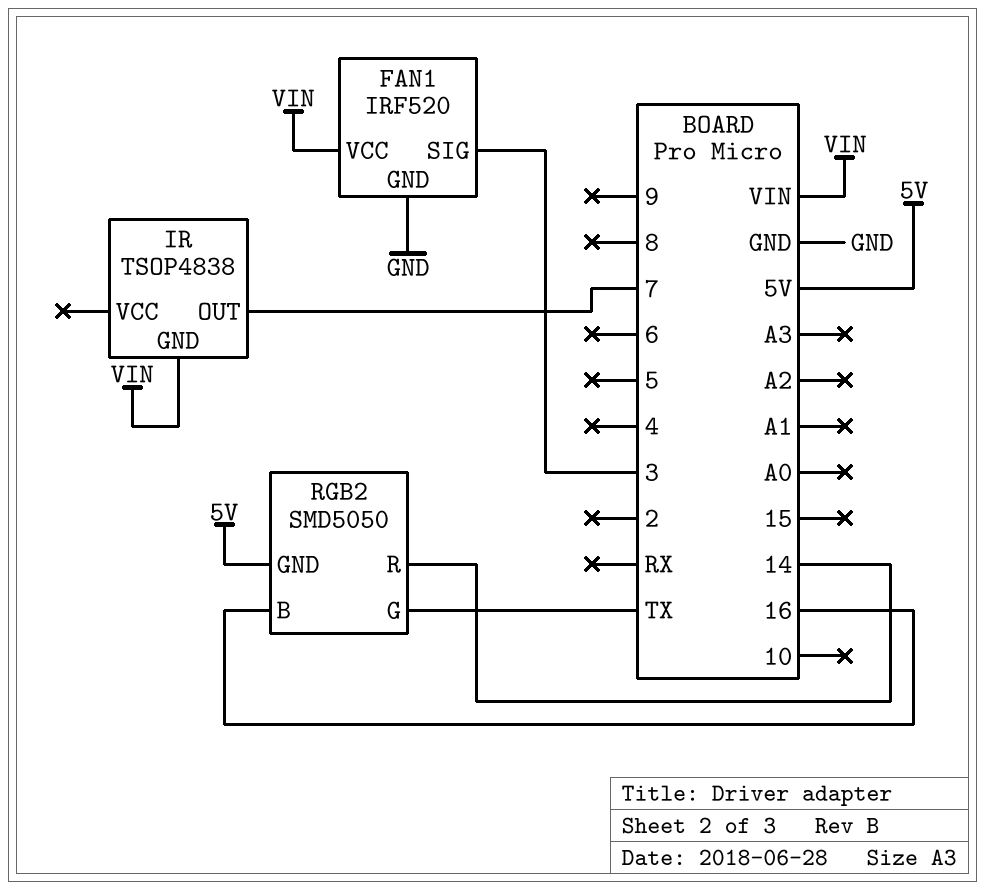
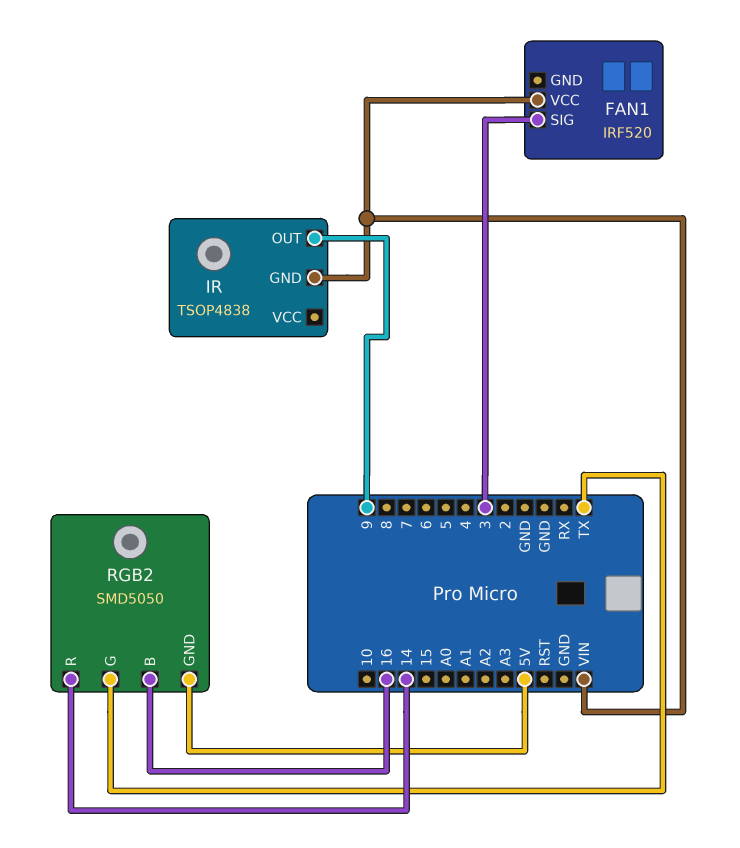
FAN1 pin GND: GND -> none
IR pin OUT: 7 -> 9

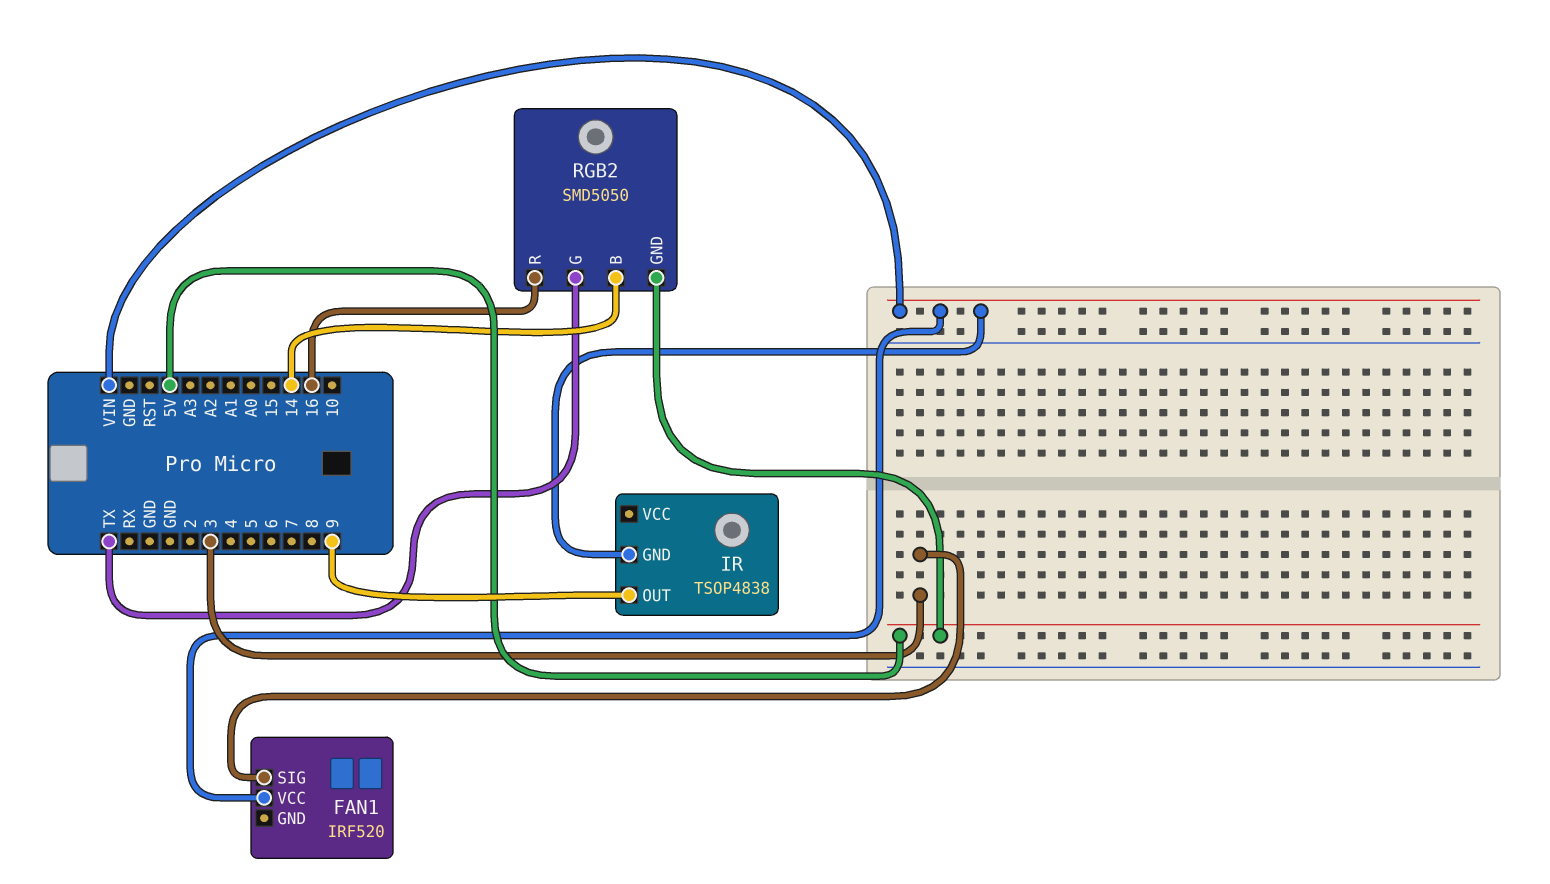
RGB2 pin B: 16 -> 14
RGB2 pin R: 14 -> 16

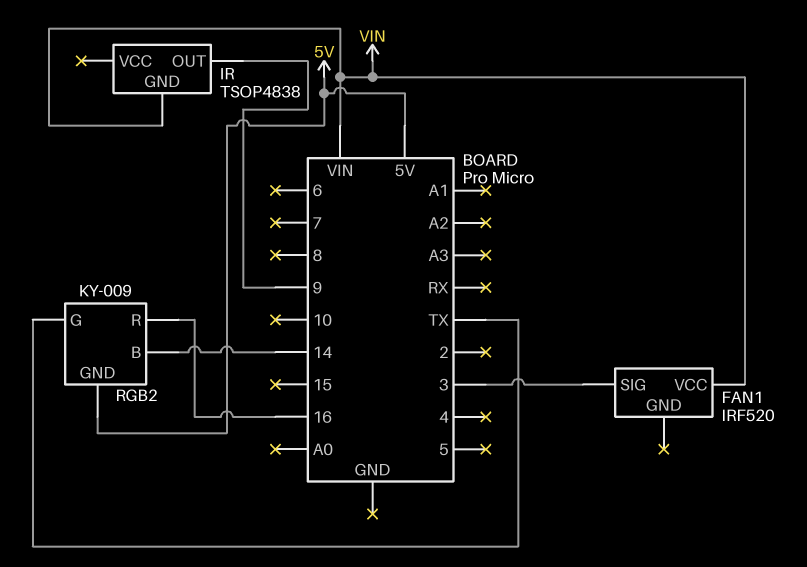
RGB2: SMD5050 -> KY-009

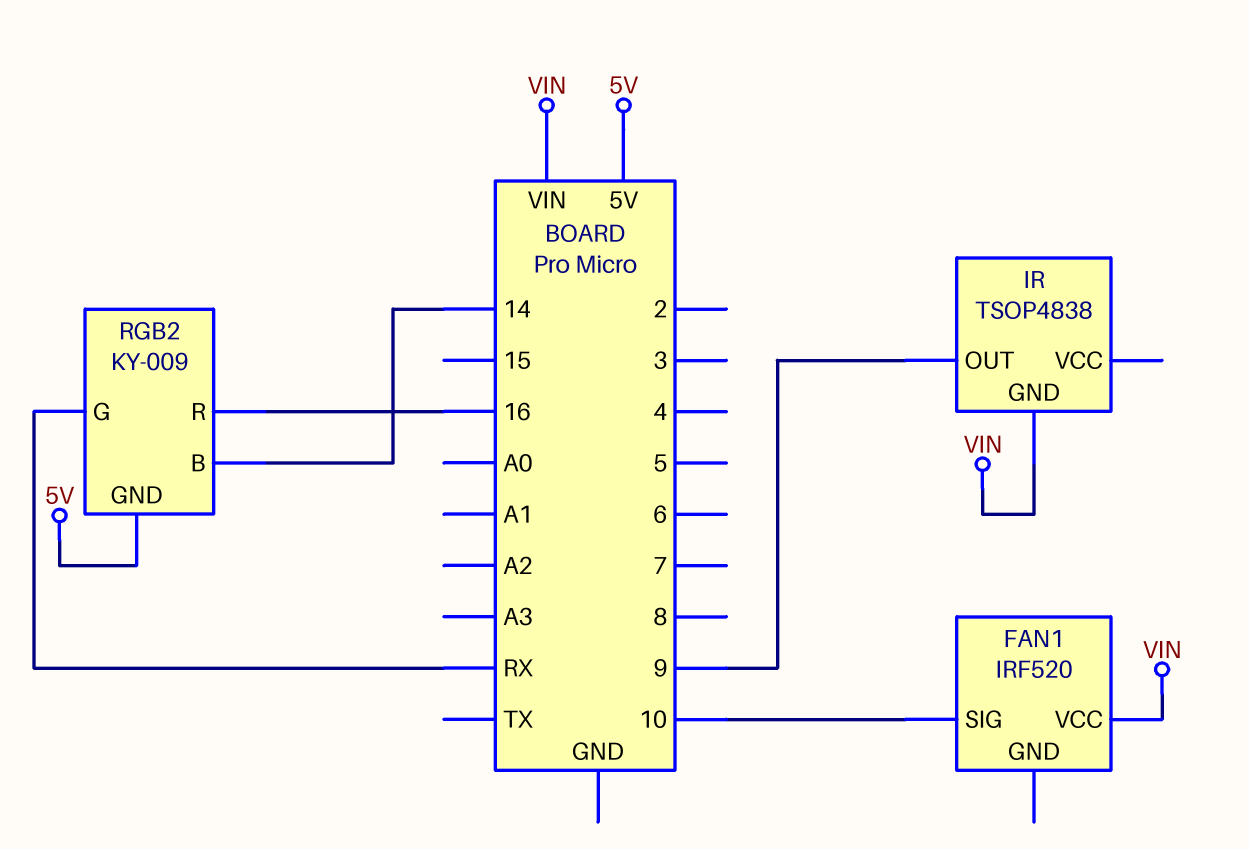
FAN1 pin SIG: 3 -> 10
RGB2 pin G: TX -> RX

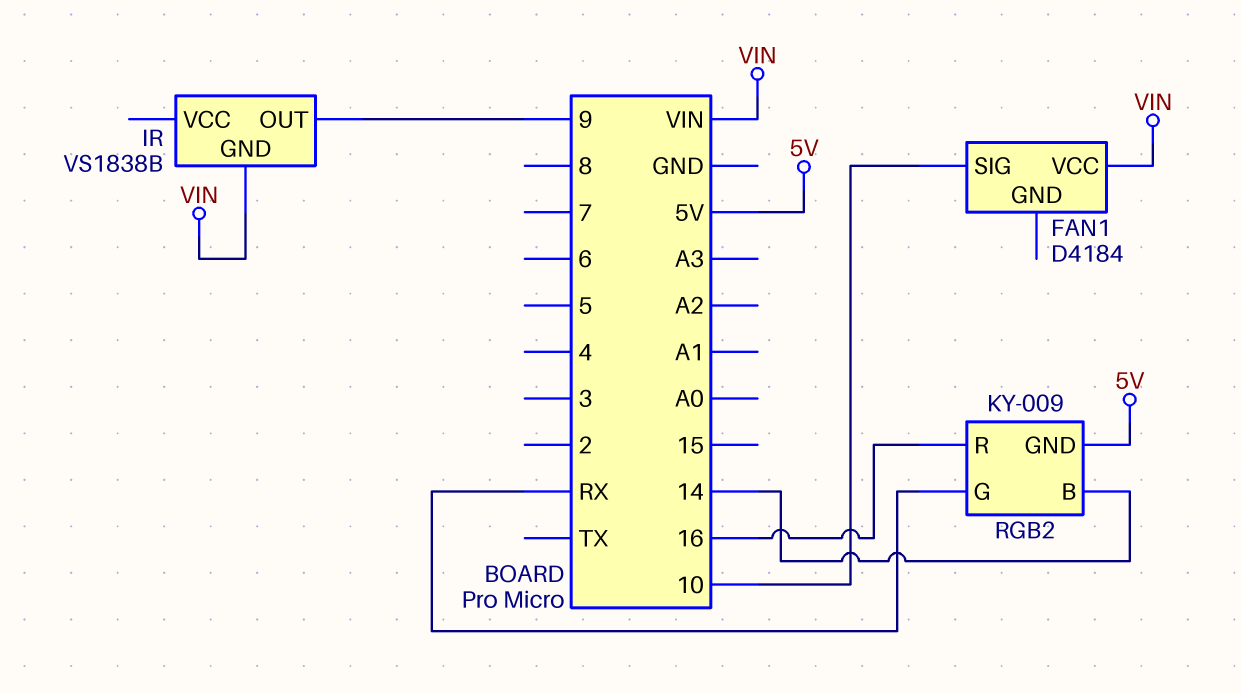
FAN1: IRF520 -> D4184
IR: TSOP4838 -> VS1838B

